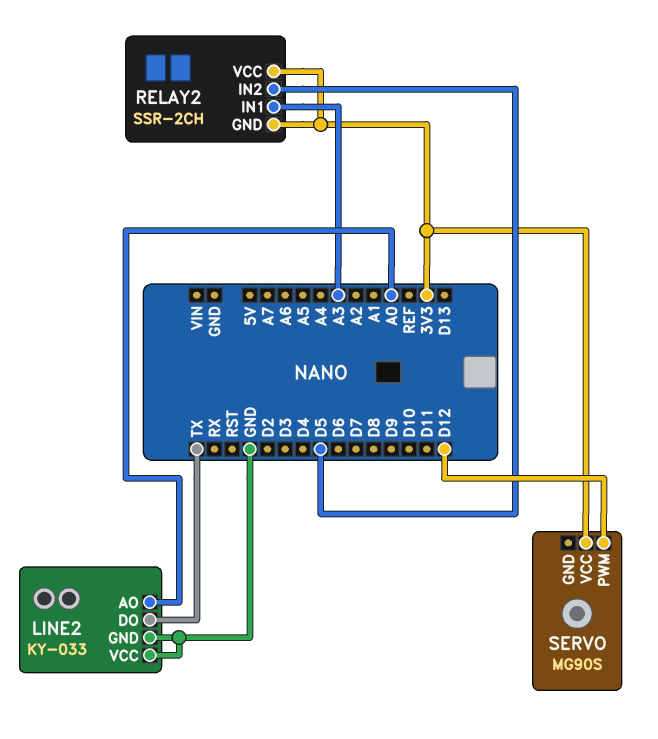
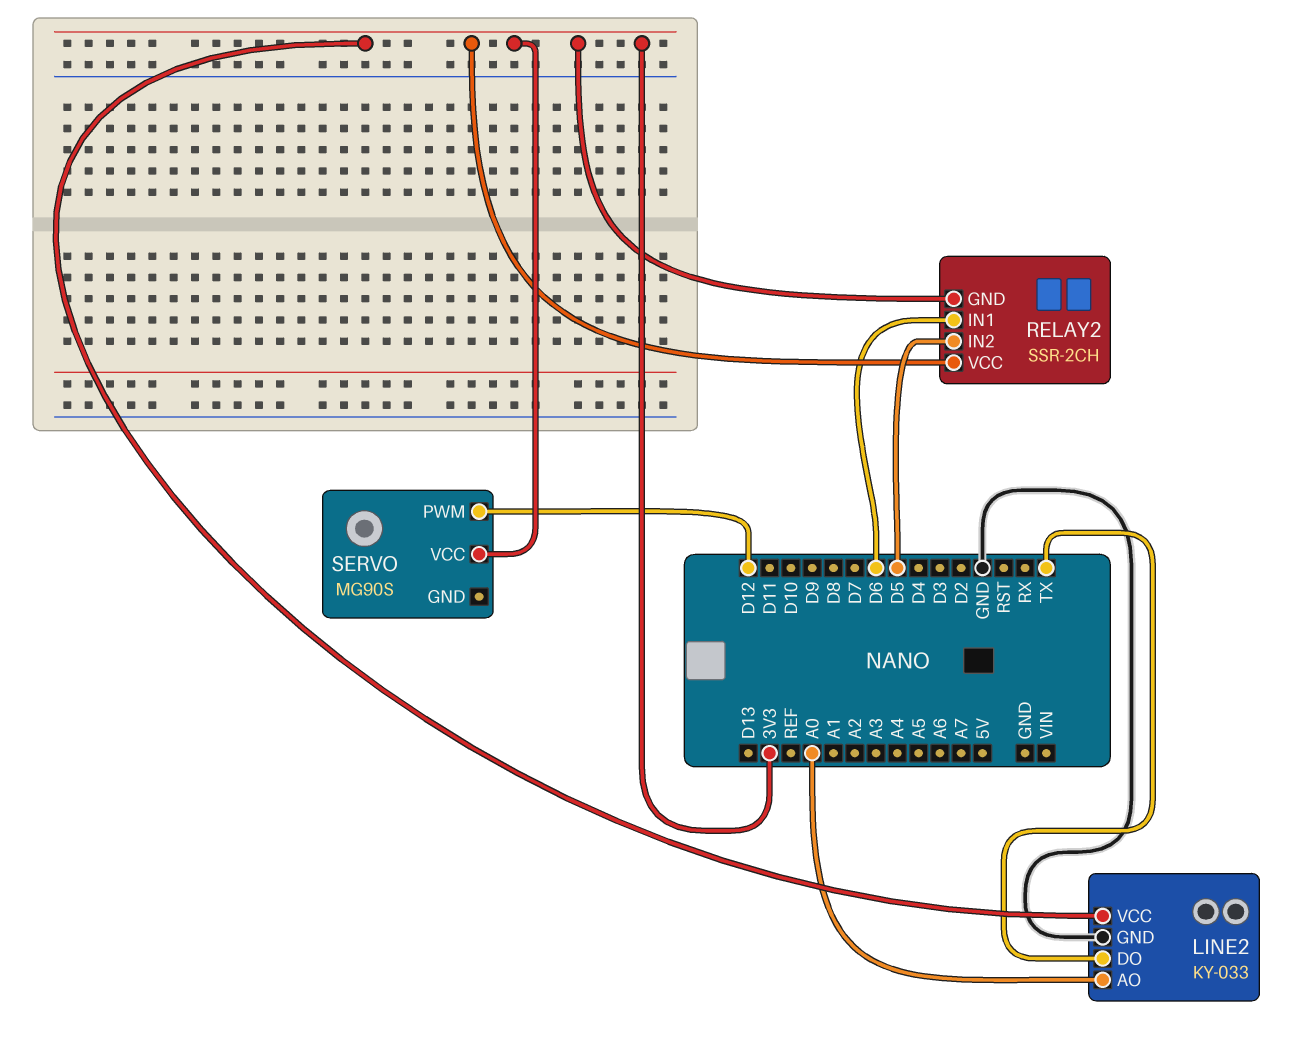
LINE2 pin VCC: GND -> 3V3
RELAY2 pin IN1: A3 -> D6

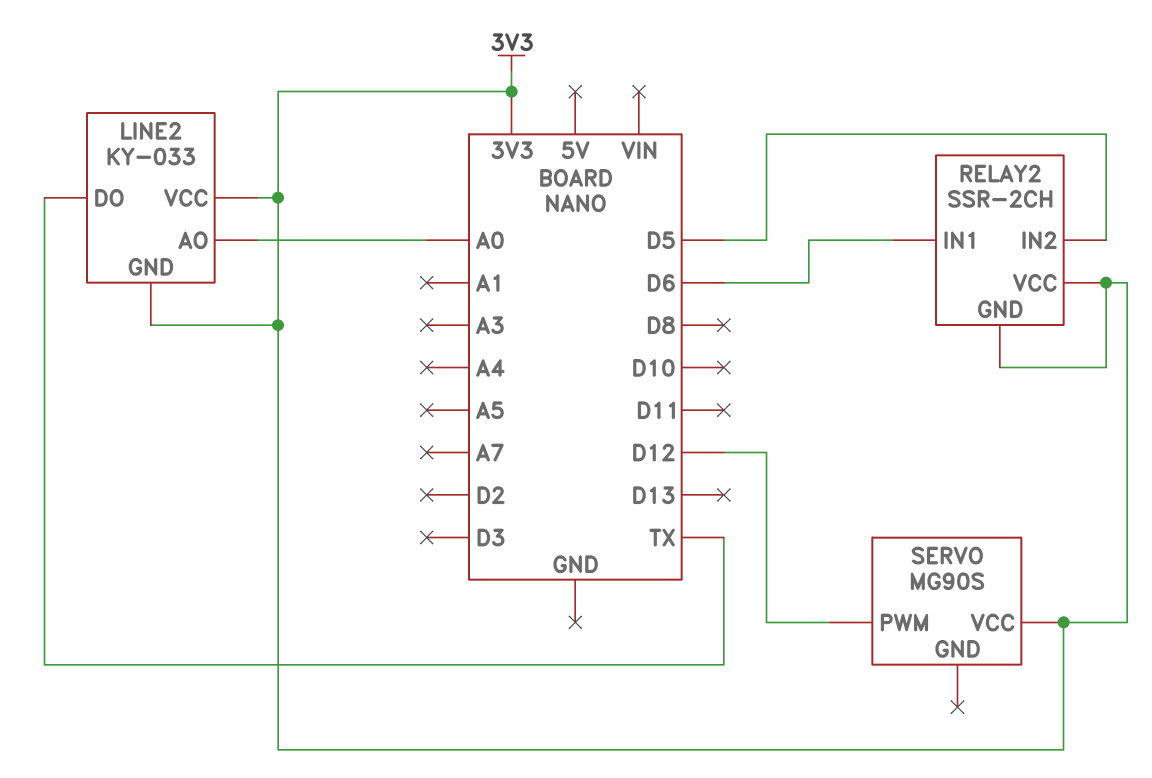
LINE2 pin GND: GND -> 3V3

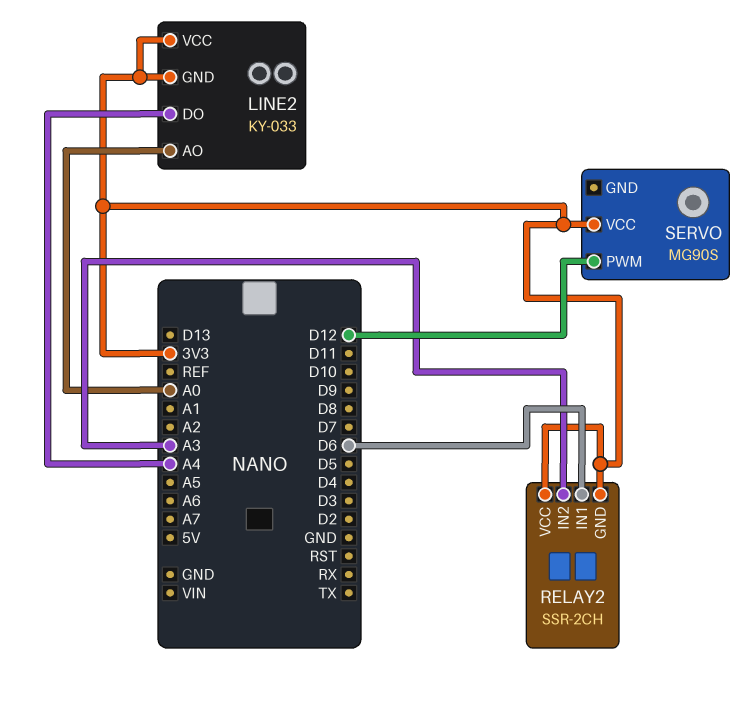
LINE2 pin DO: TX -> A4
RELAY2 pin IN2: D5 -> A3

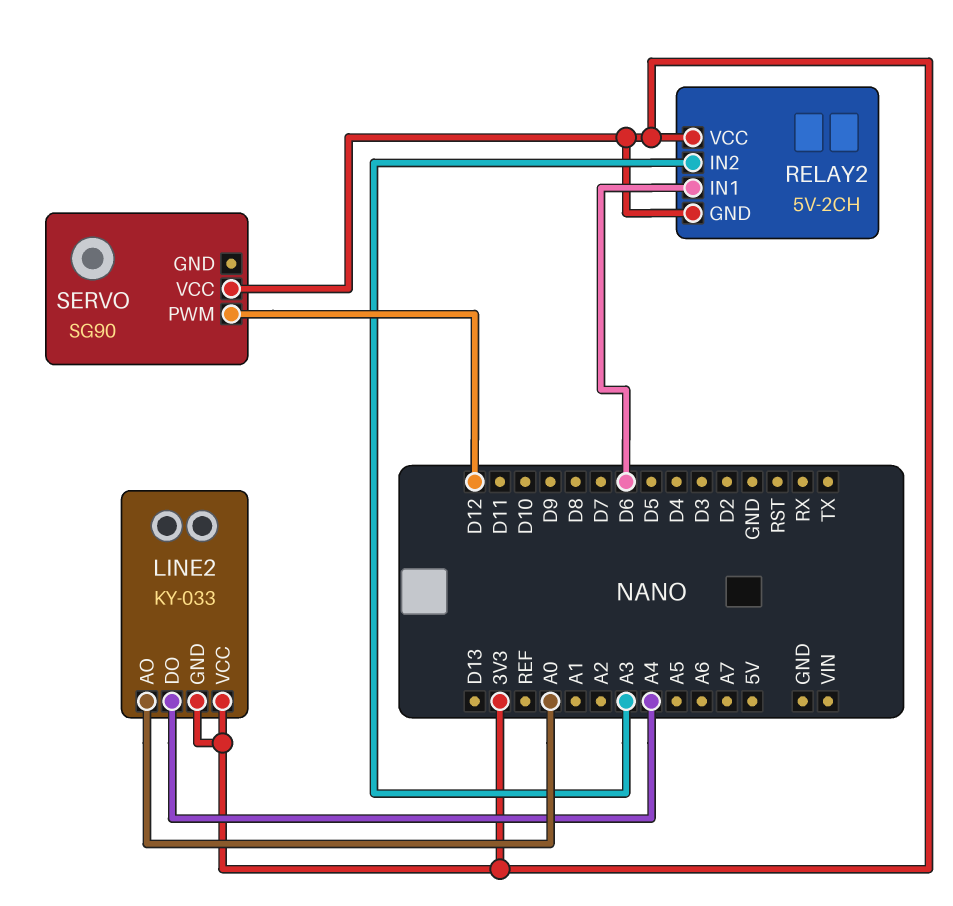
RELAY2: SSR-2CH -> 5V-2CH
SERVO: MG90S -> SG90

